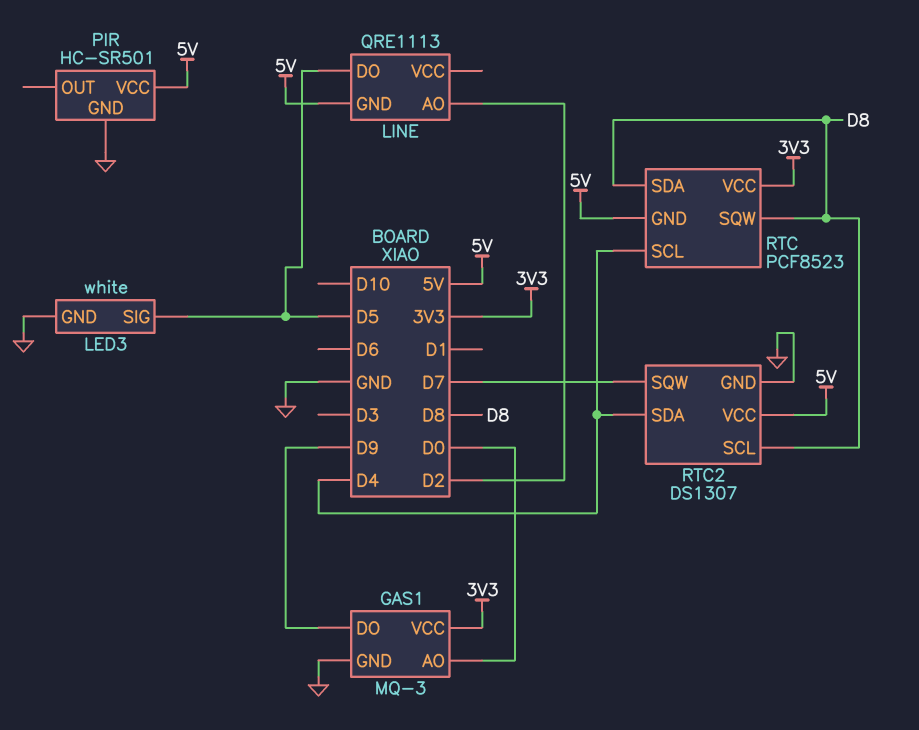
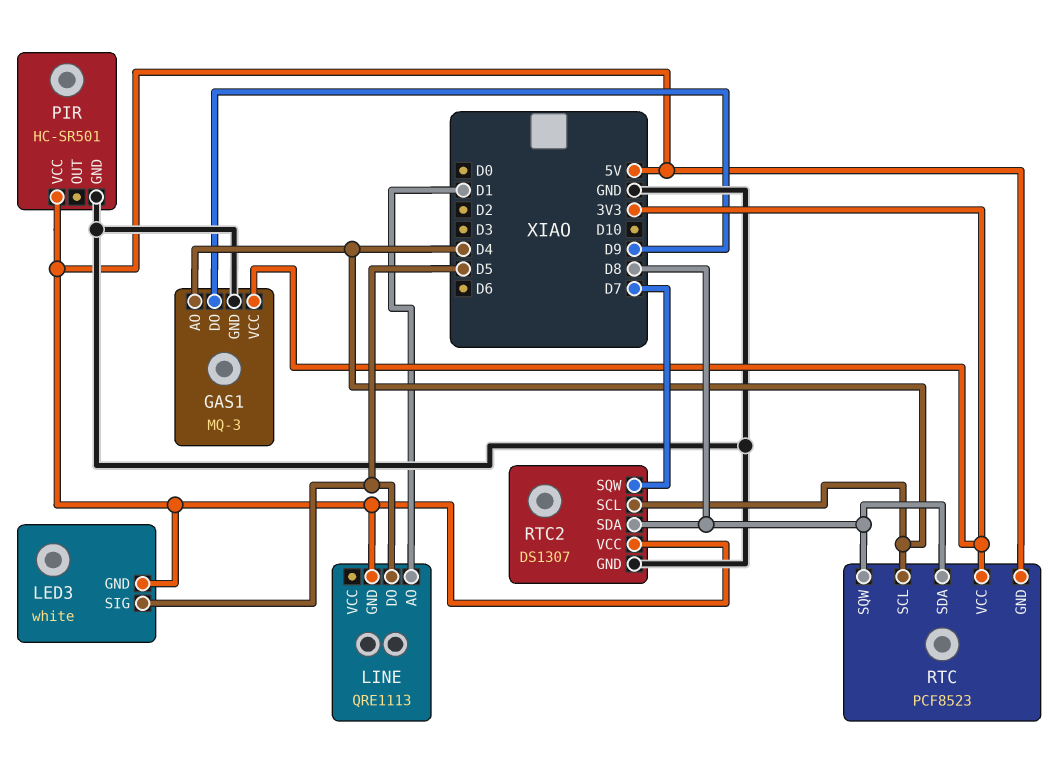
GAS1 pin AO: D0 -> D4
LED3 pin GND: GND -> 5V
LINE pin AO: D2 -> D1
RTC2 pin SCL: D8 -> D4
RTC2 pin SDA: D4 -> D8

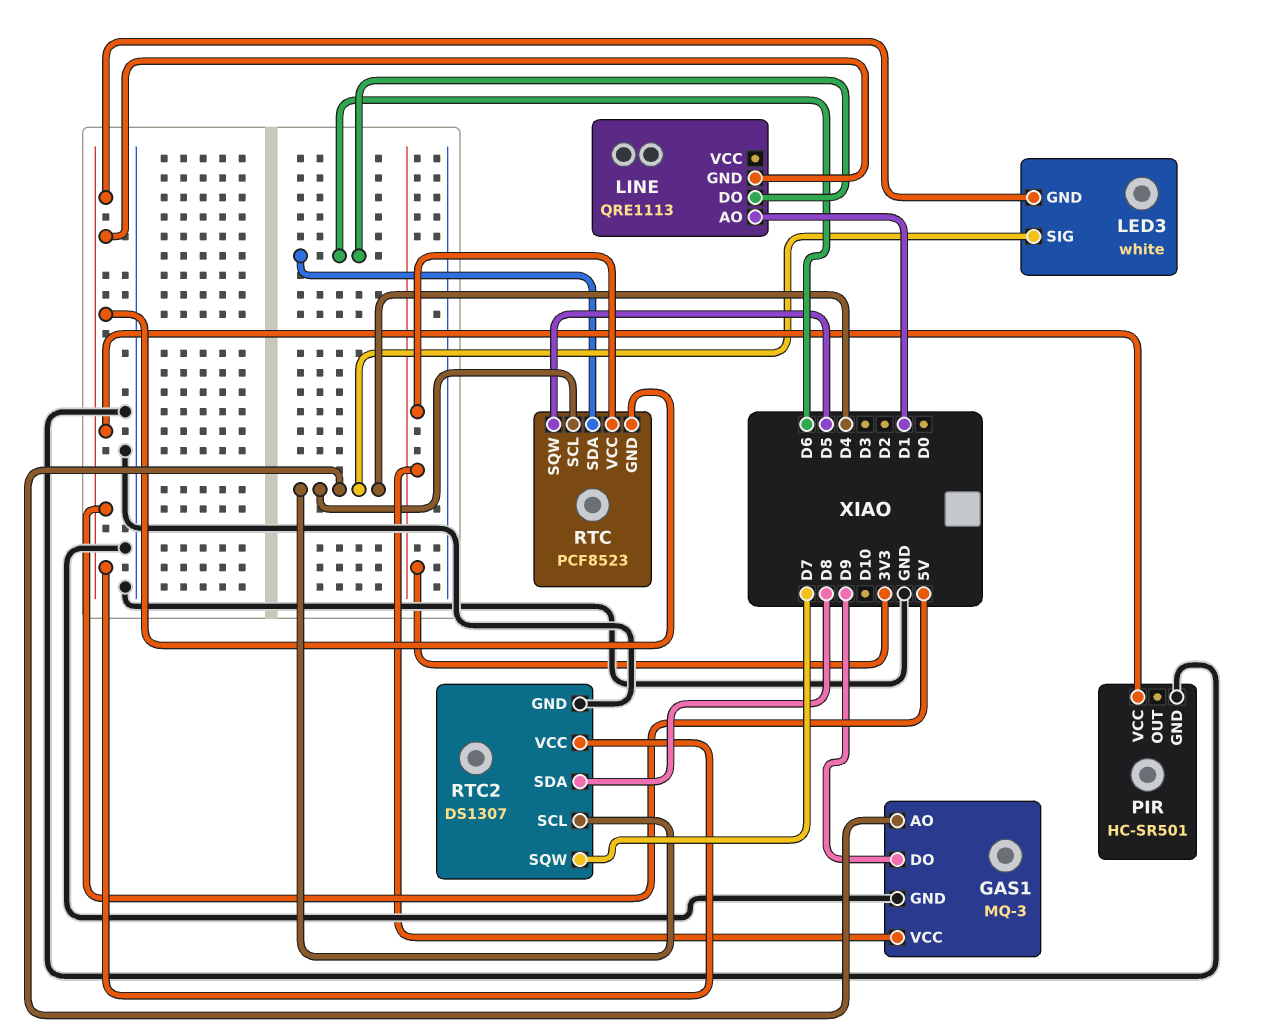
LED3 pin SIG: D5 -> D4
LINE pin DO: D5 -> D6
RTC pin SDA: D8 -> D6
RTC pin SQW: D8 -> D5

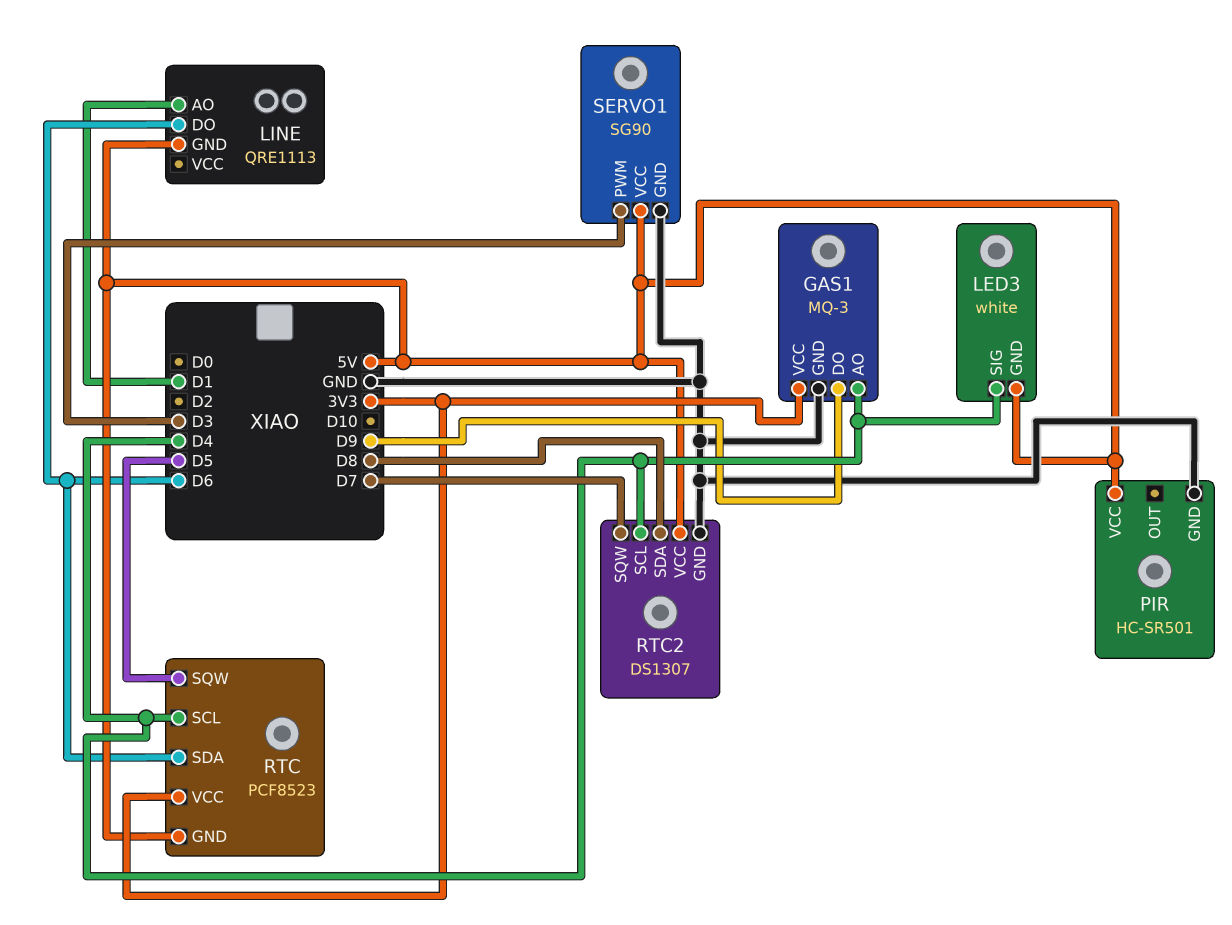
SERVO1: none -> SG90
SERVO1 pin GND: none -> GND
SERVO1 pin PWM: none -> D3
SERVO1 pin VCC: none -> 5V

